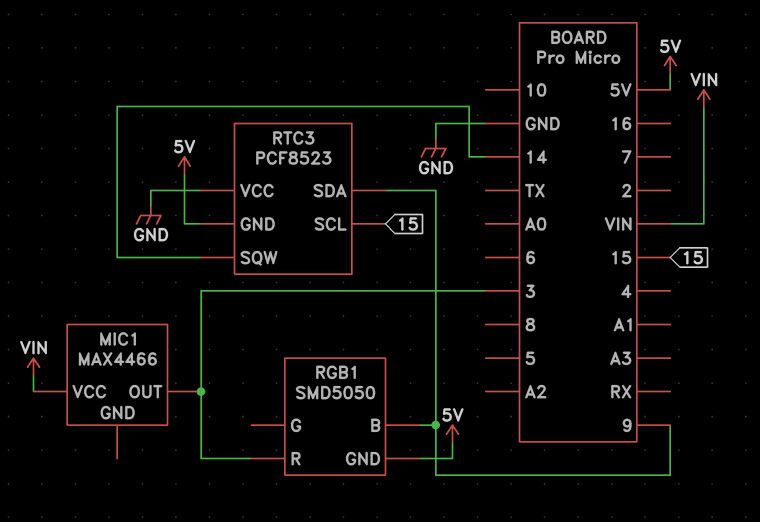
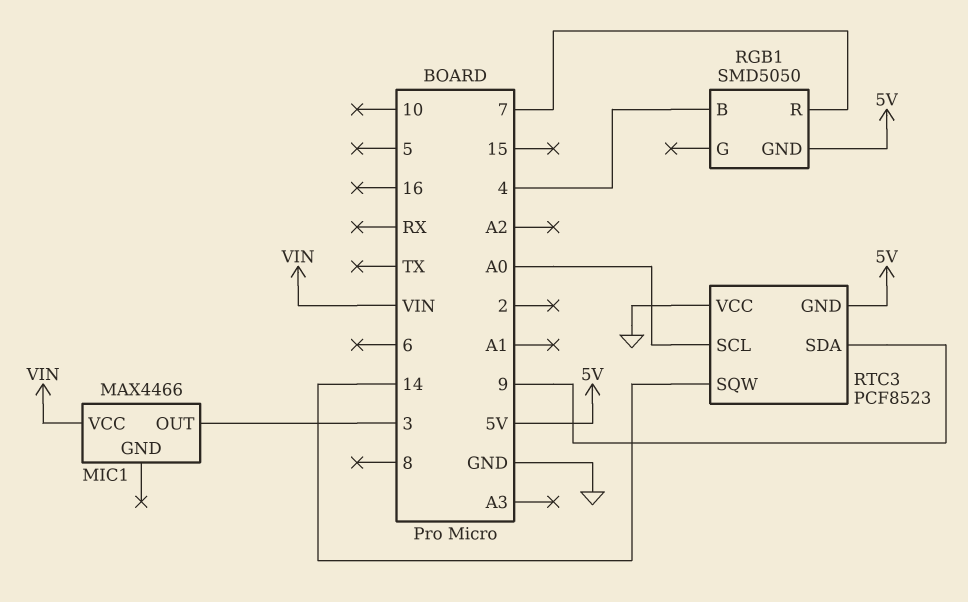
RGB1 pin B: 9 -> 4
RGB1 pin R: 3 -> 7
RTC3 pin SCL: 15 -> A0

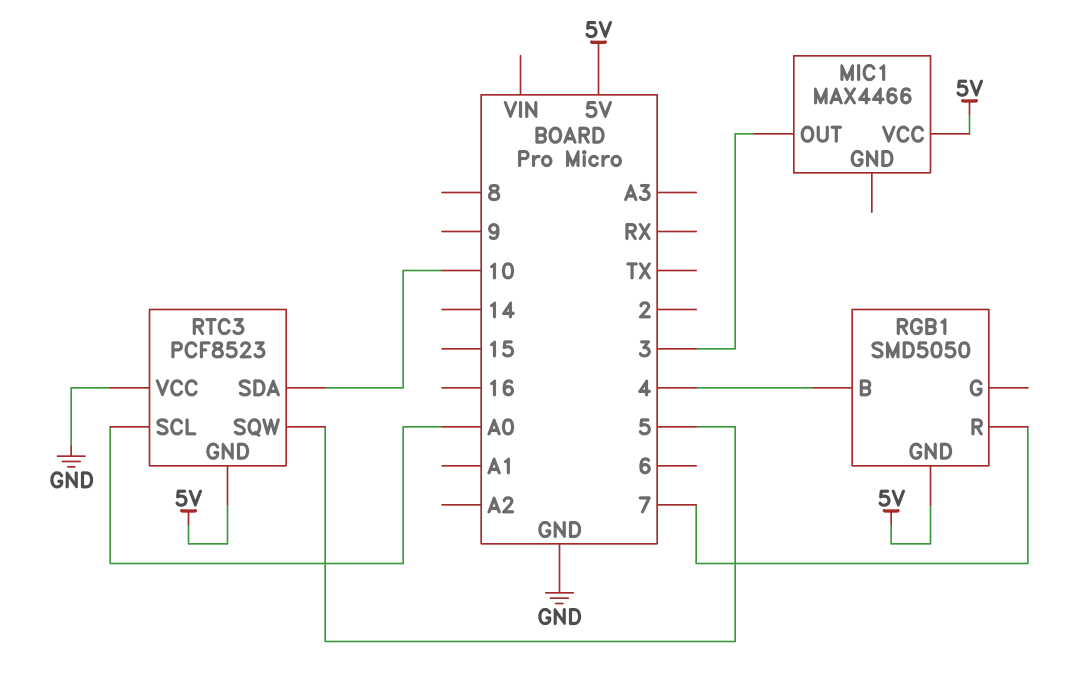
MIC1 pin VCC: VIN -> 5V
RTC3 pin SDA: 9 -> 10
RTC3 pin SQW: 14 -> 5

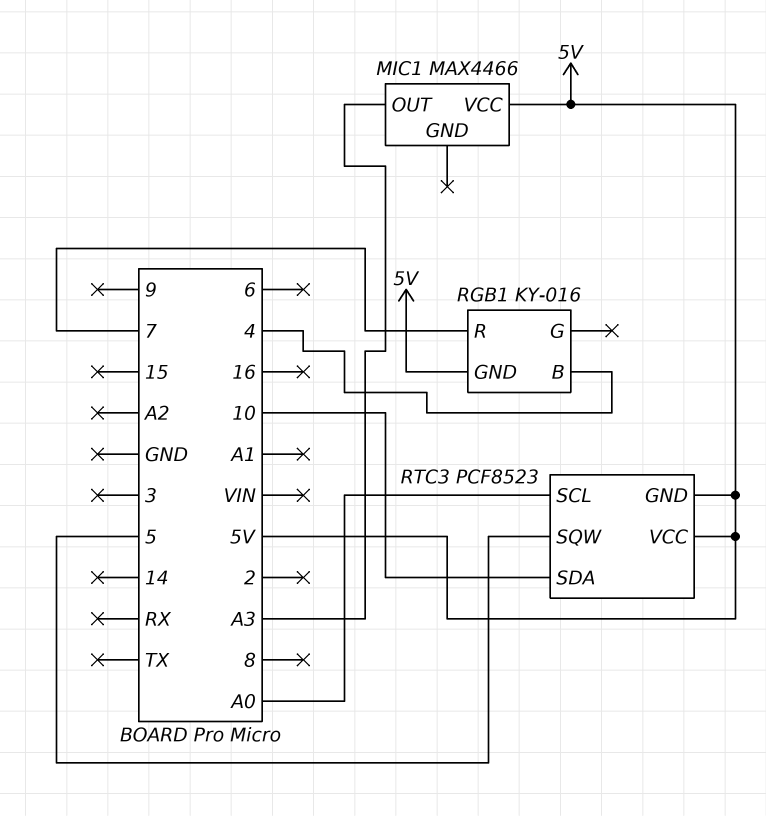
MIC1 pin OUT: 3 -> A3
RGB1: SMD5050 -> KY-016
RTC3 pin VCC: GND -> 5V

